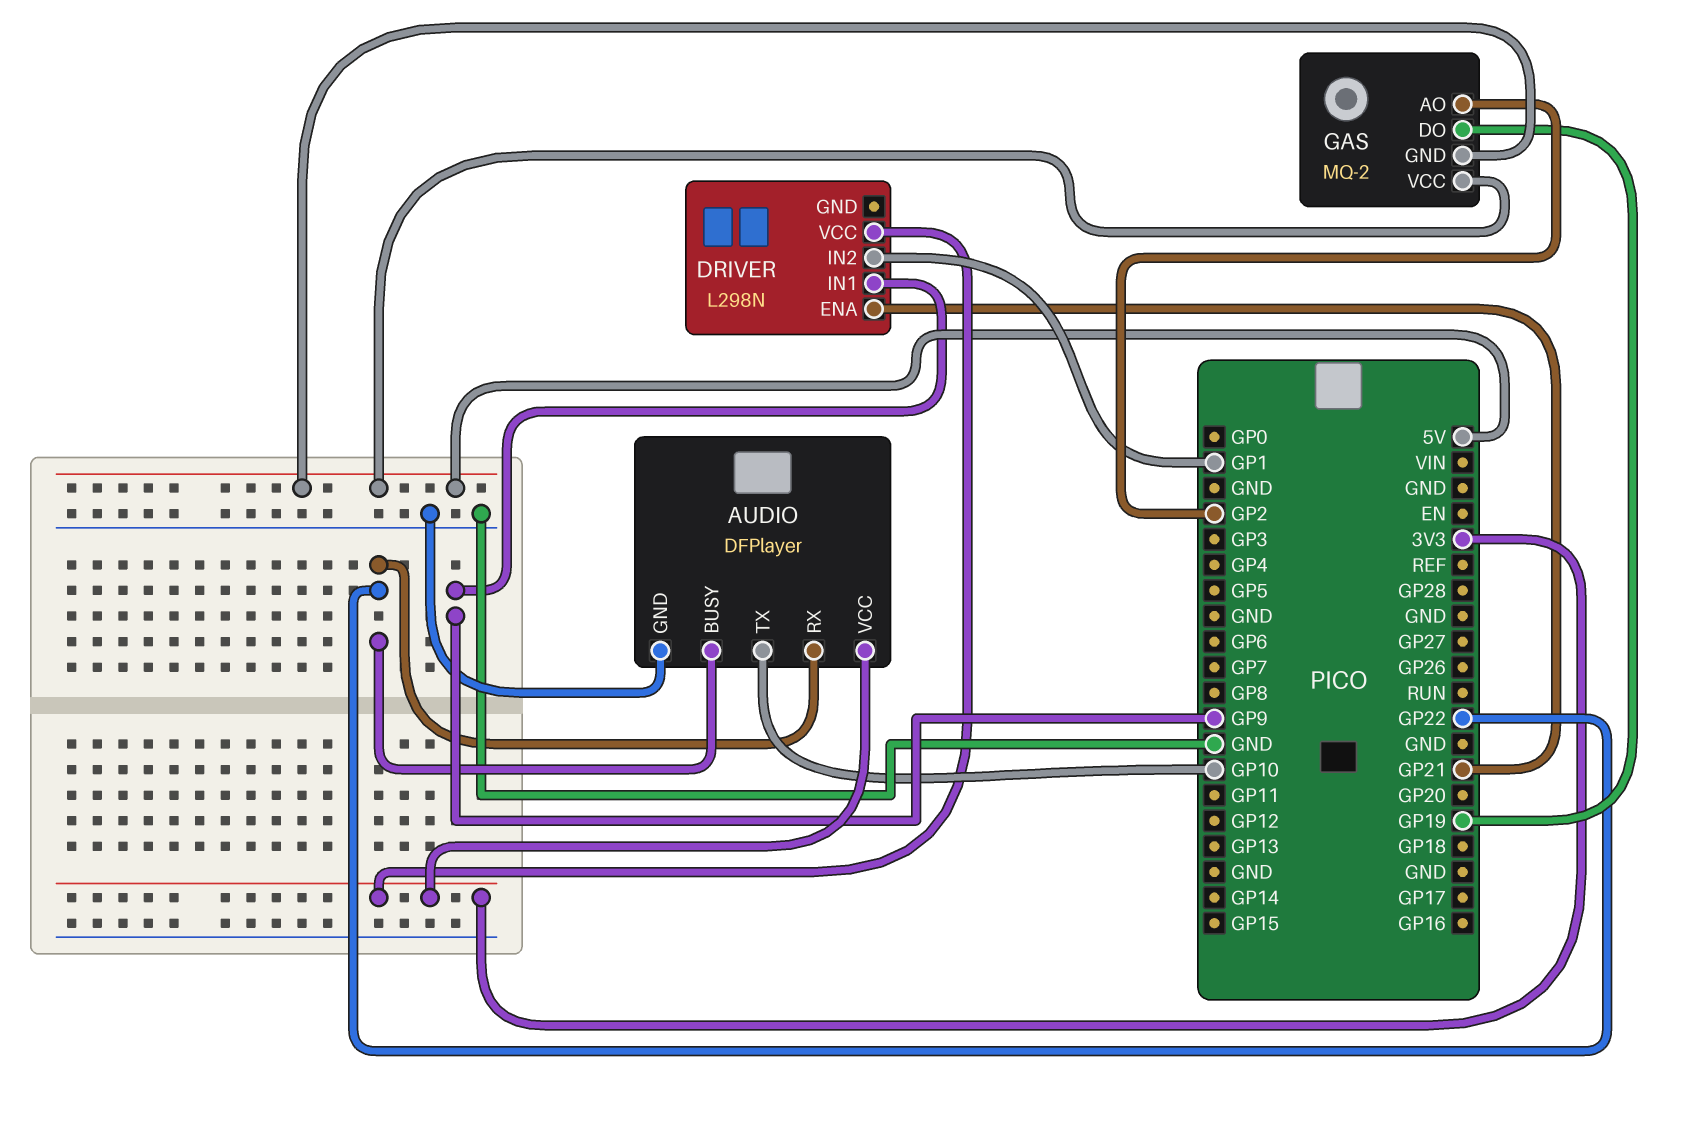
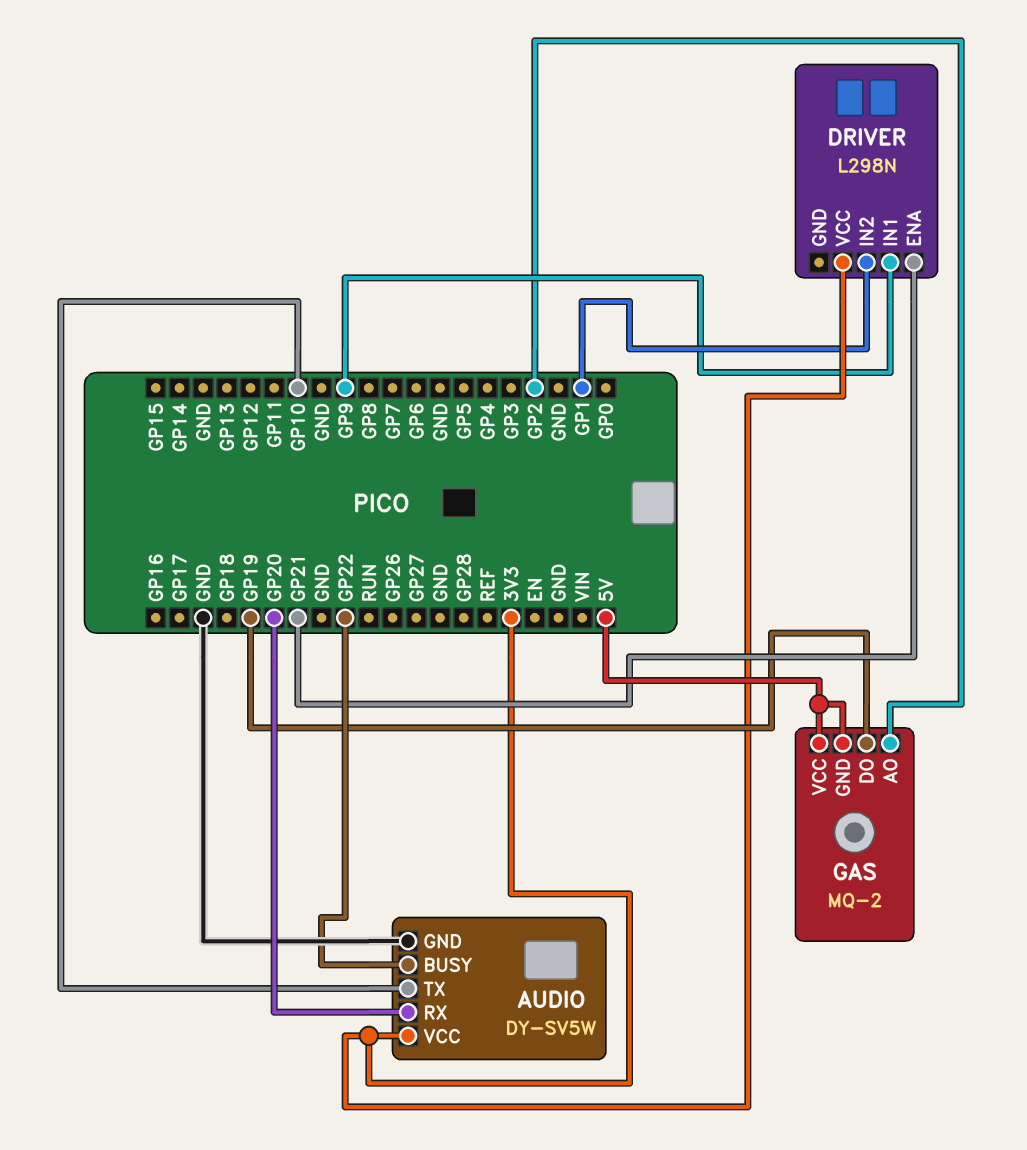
AUDIO: DFPlayer -> DY-SV5W
AUDIO pin RX: GP22 -> GP20

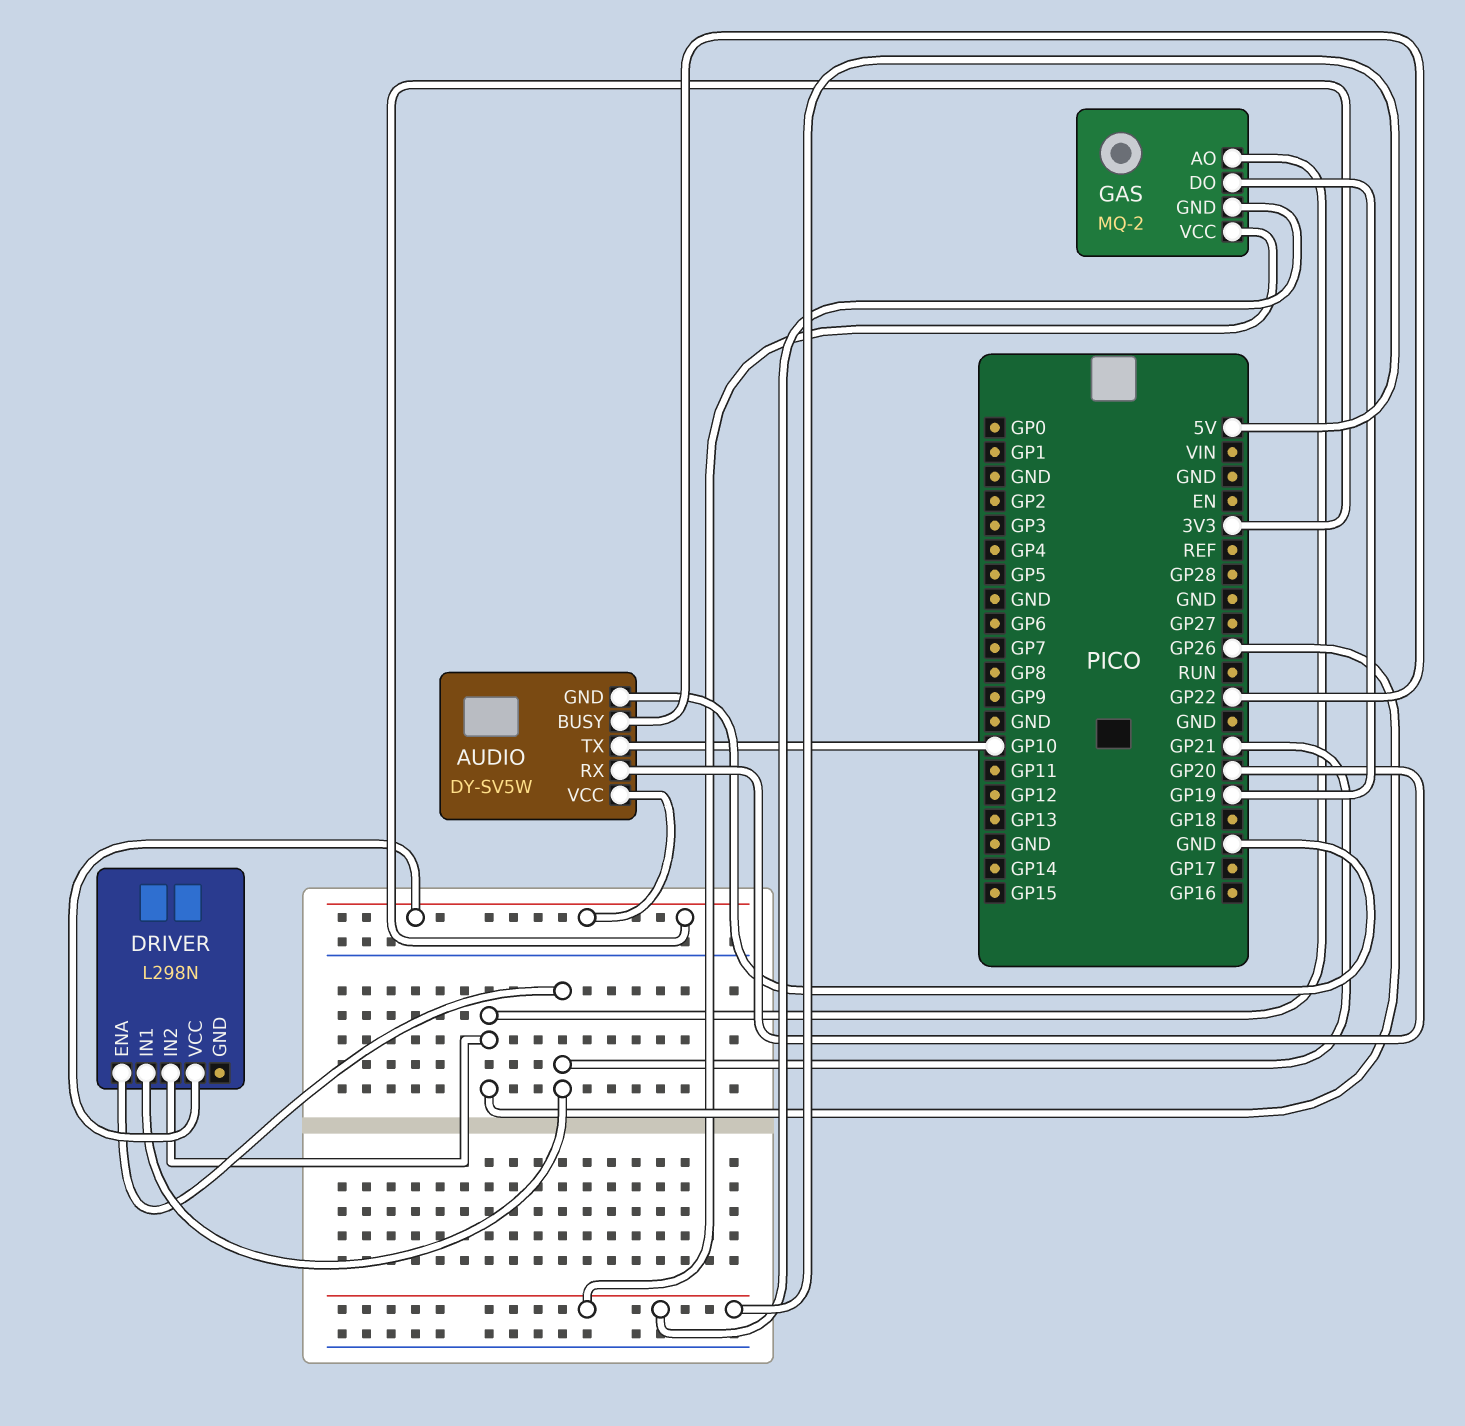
DRIVER pin IN1: GP9 -> GP21
DRIVER pin IN2: GP1 -> GP26
GAS pin AO: GP2 -> GP26

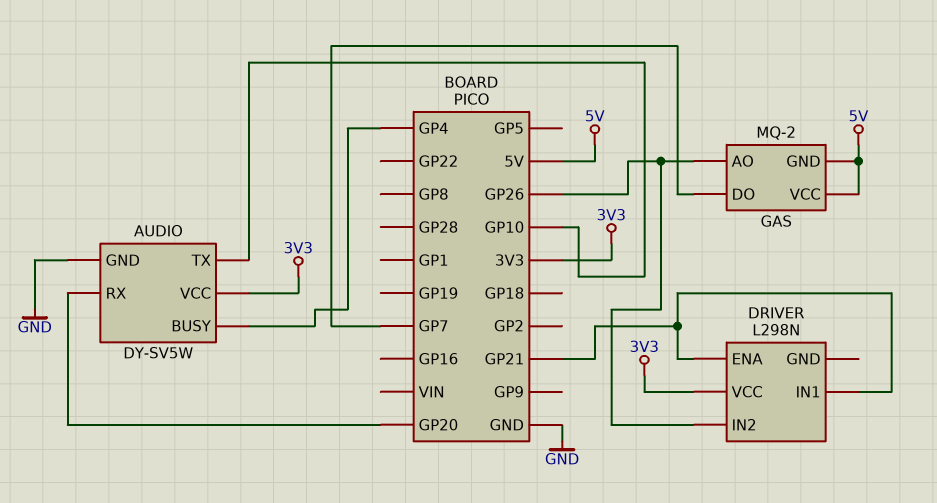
AUDIO pin BUSY: GP22 -> GP4
GAS pin DO: GP19 -> GP7

